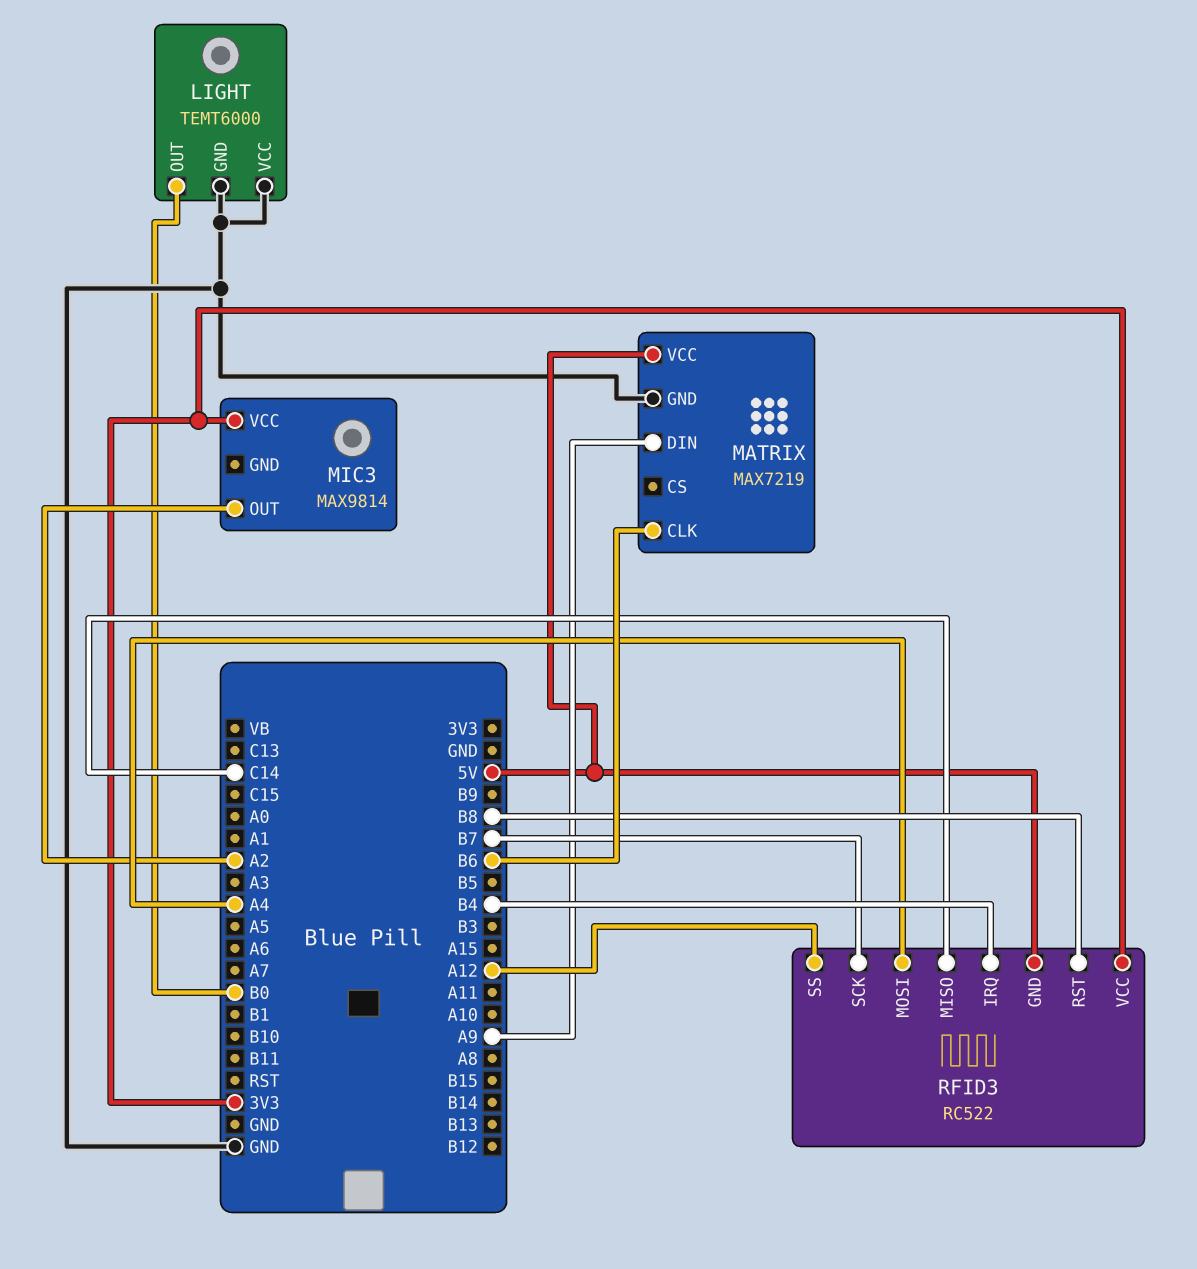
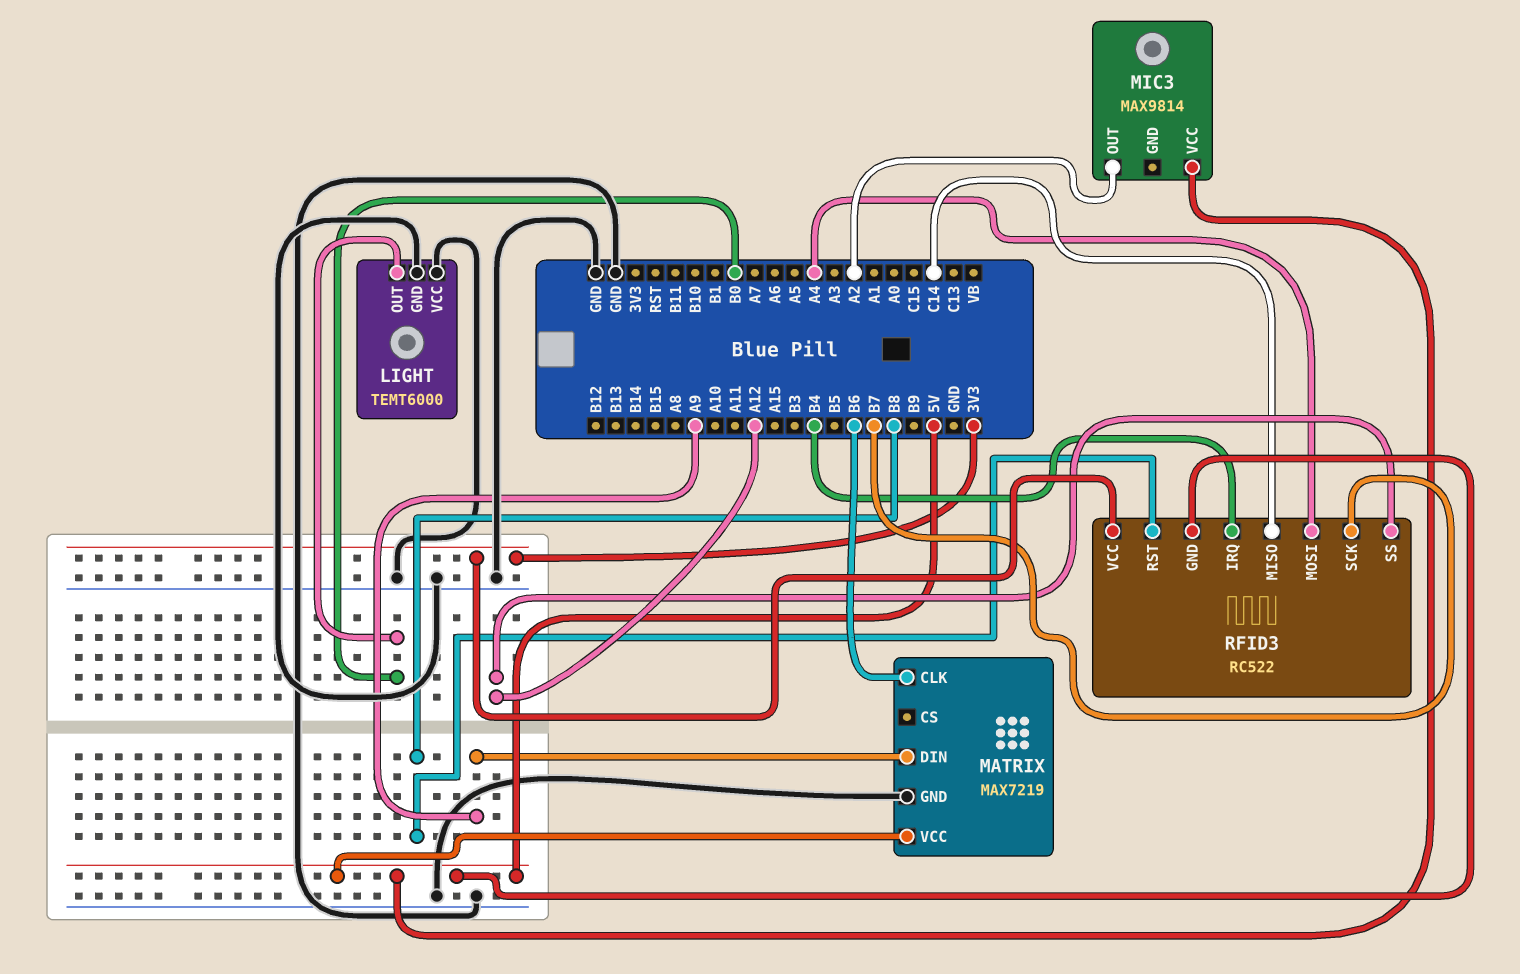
MIC3 pin VCC: 3V3 -> 5V

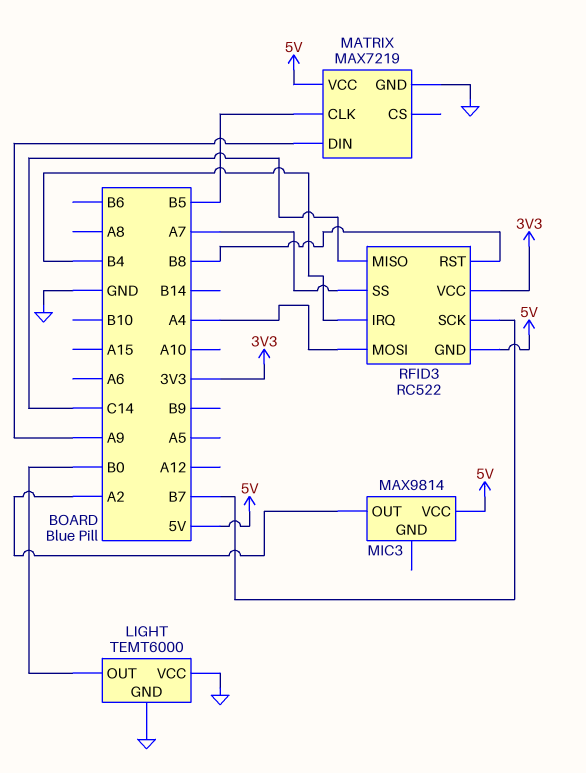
MATRIX pin CLK: B6 -> B5
RFID3 pin SS: A12 -> A7

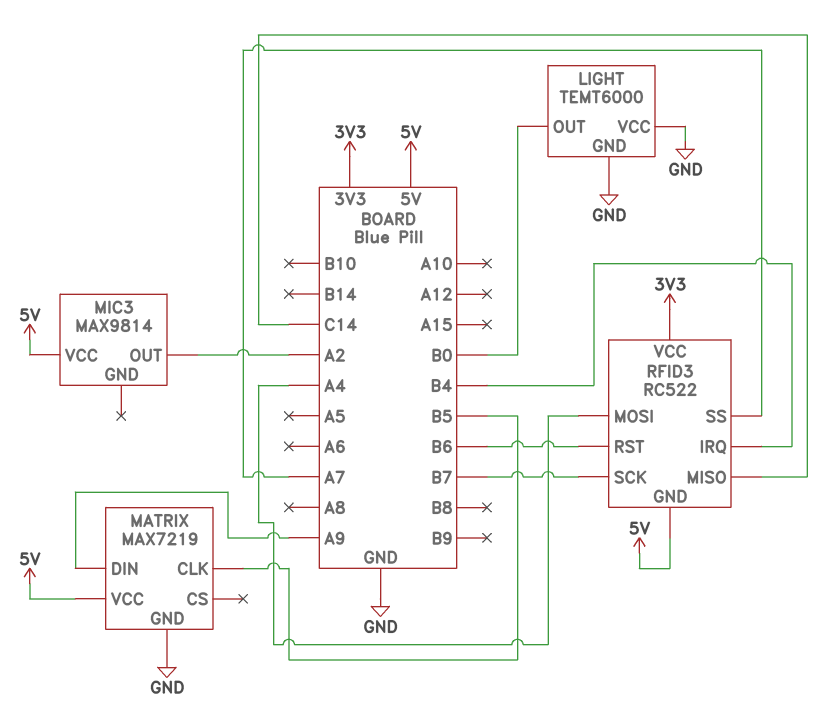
RFID3 pin RST: B8 -> B6

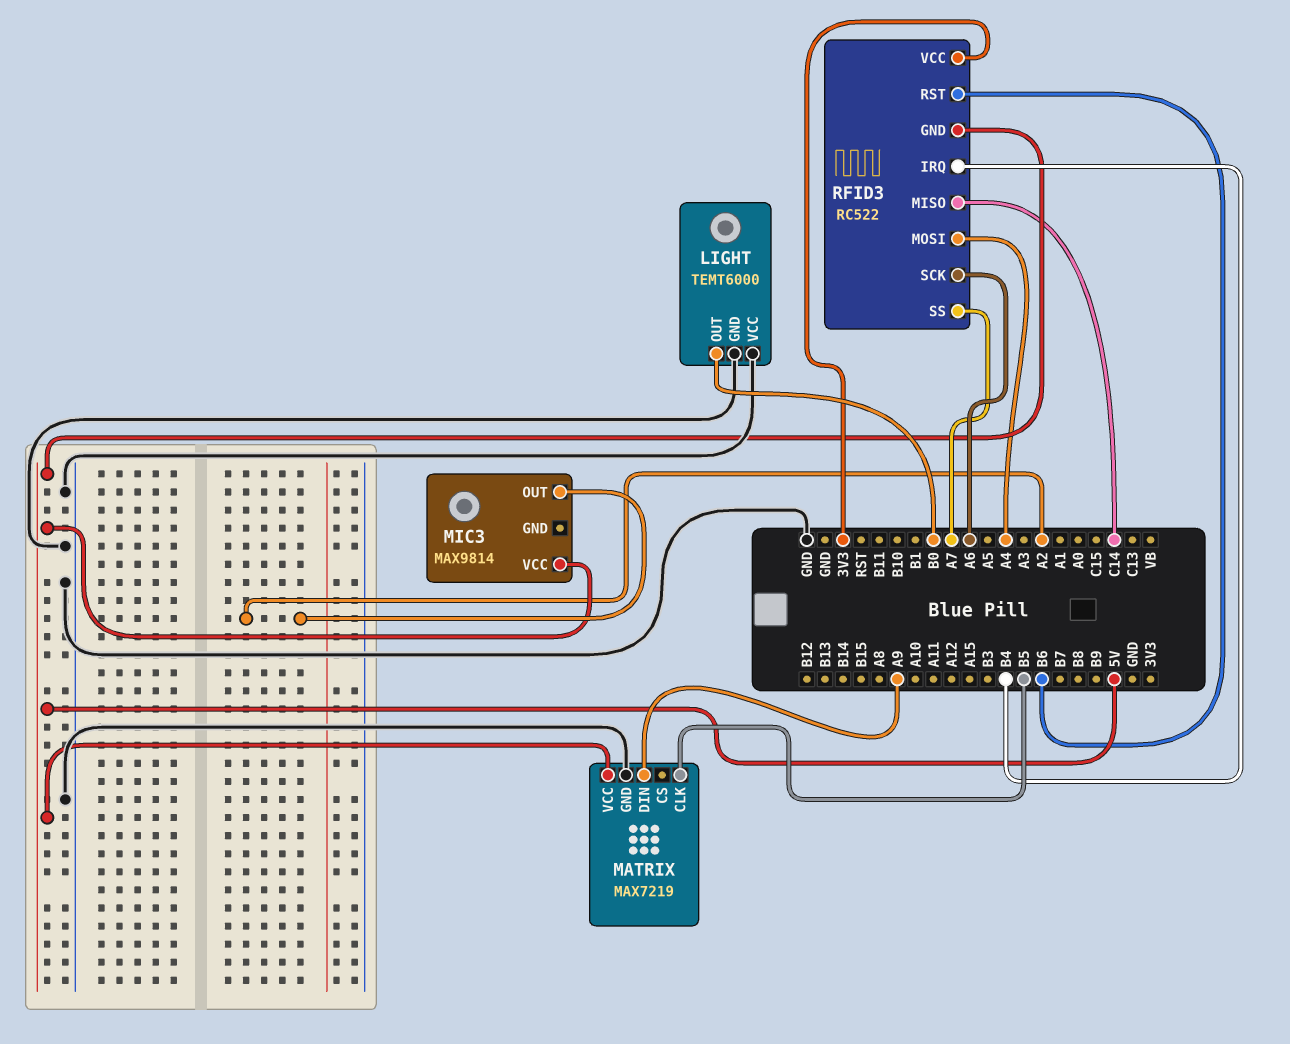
RFID3 pin SCK: B7 -> A6

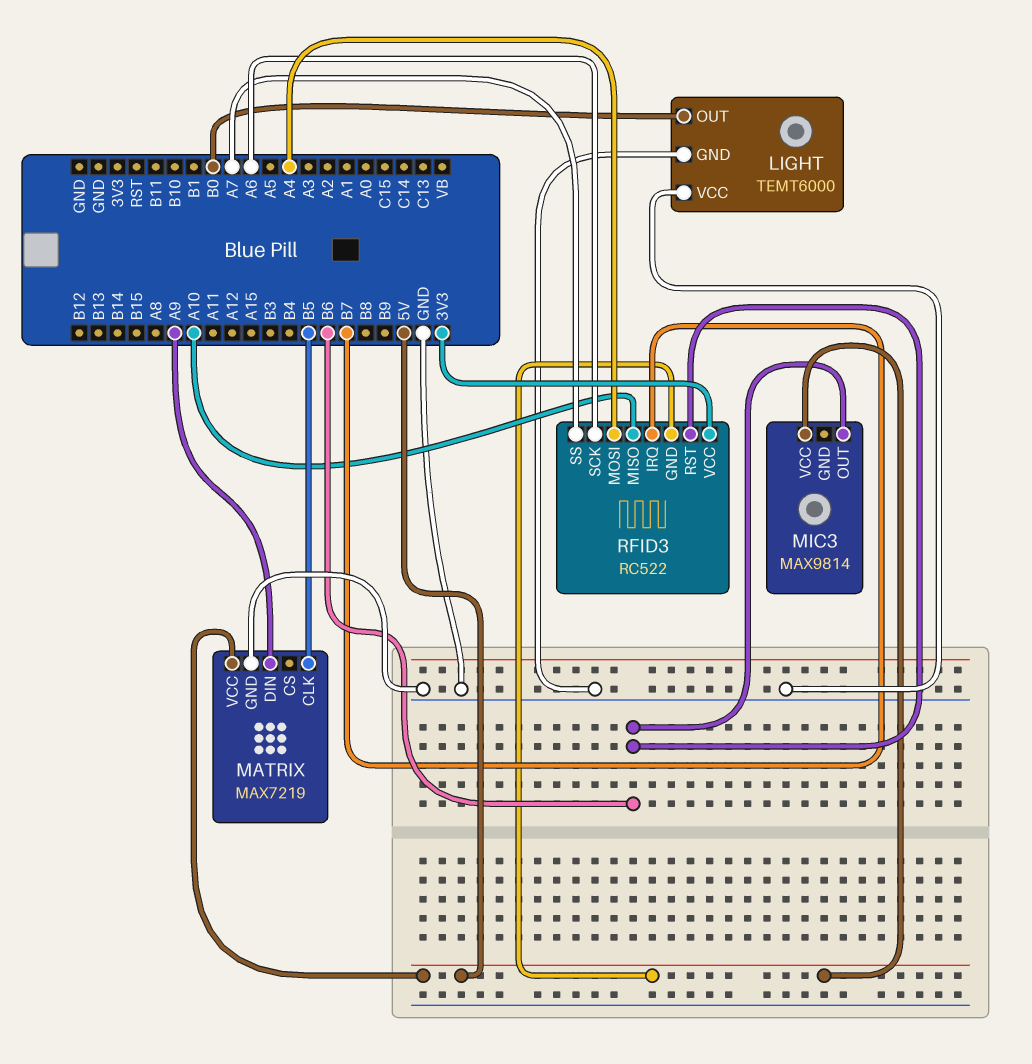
MIC3 pin OUT: A2 -> B6
RFID3 pin IRQ: B4 -> B7
RFID3 pin MISO: C14 -> A10

